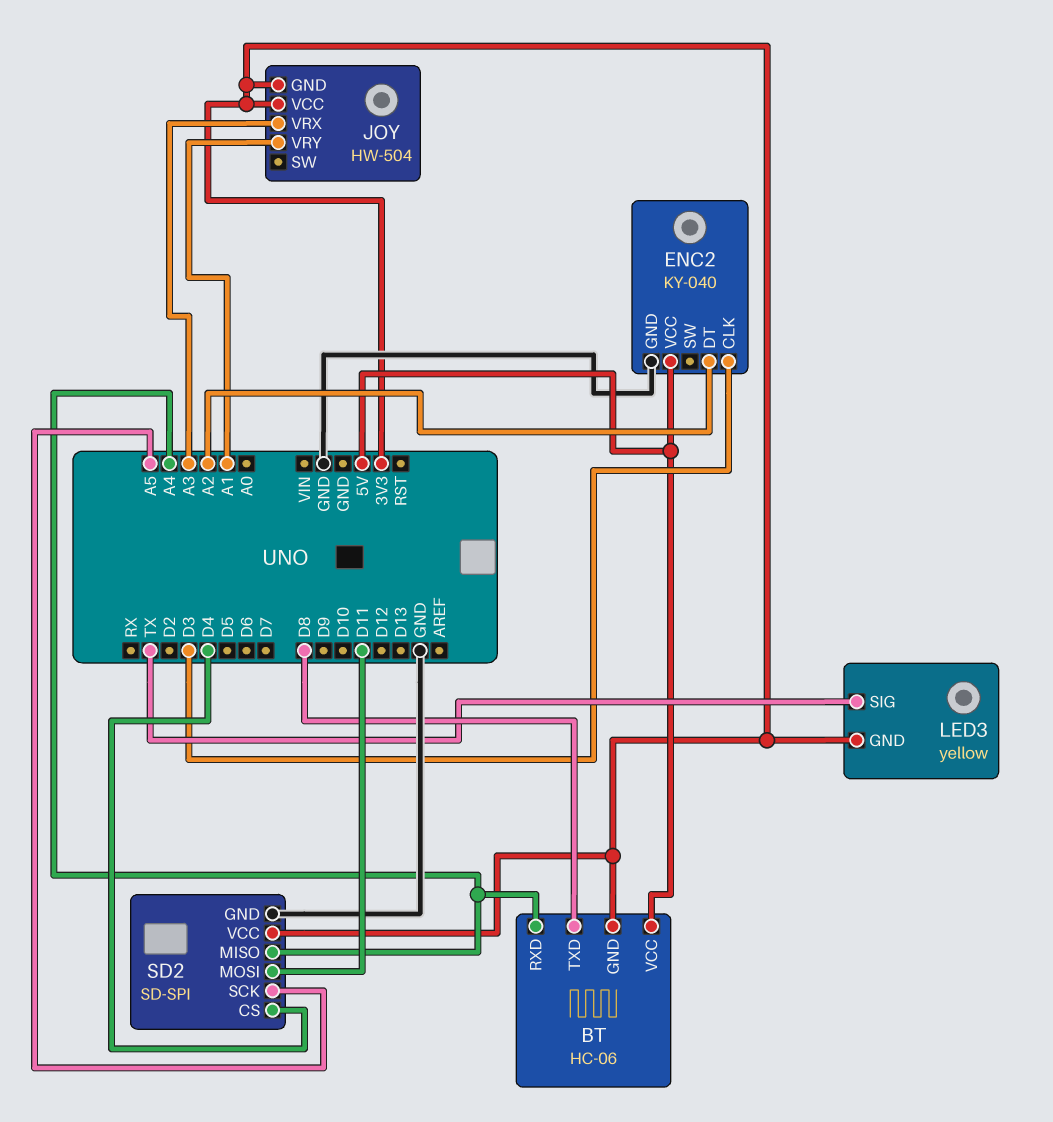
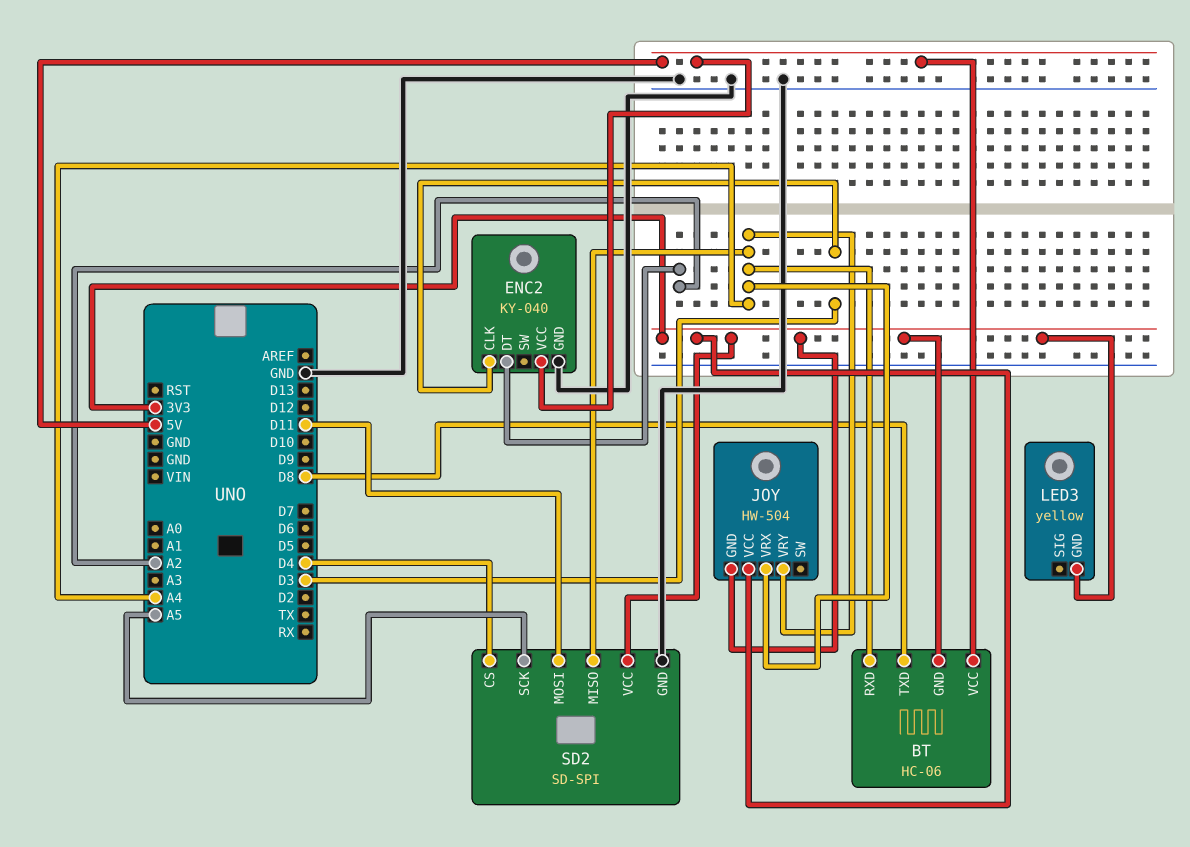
JOY pin VRX: A3 -> A4
JOY pin VRY: A1 -> A4
LED3 pin SIG: TX -> none

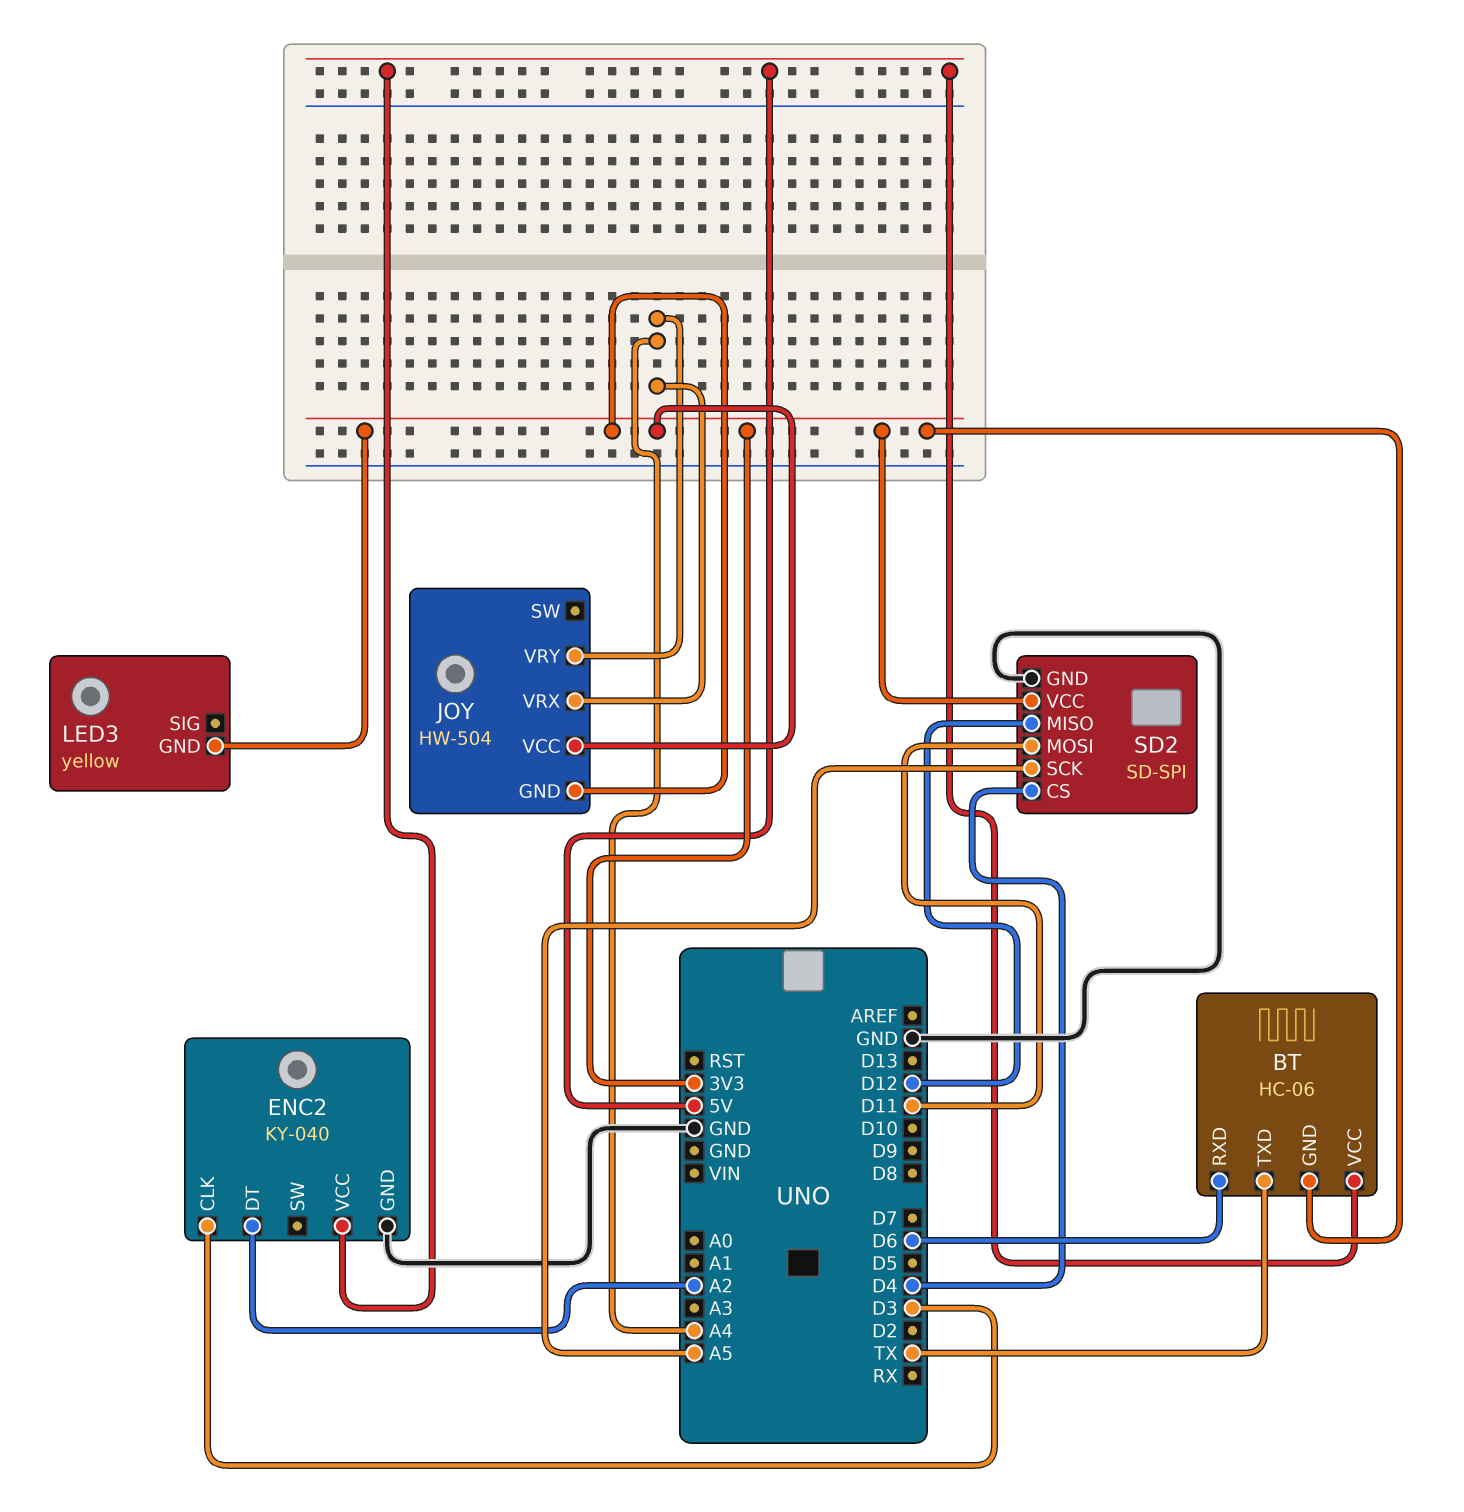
BT pin RXD: A4 -> D6
BT pin TXD: D8 -> TX
SD2 pin MISO: A4 -> D12

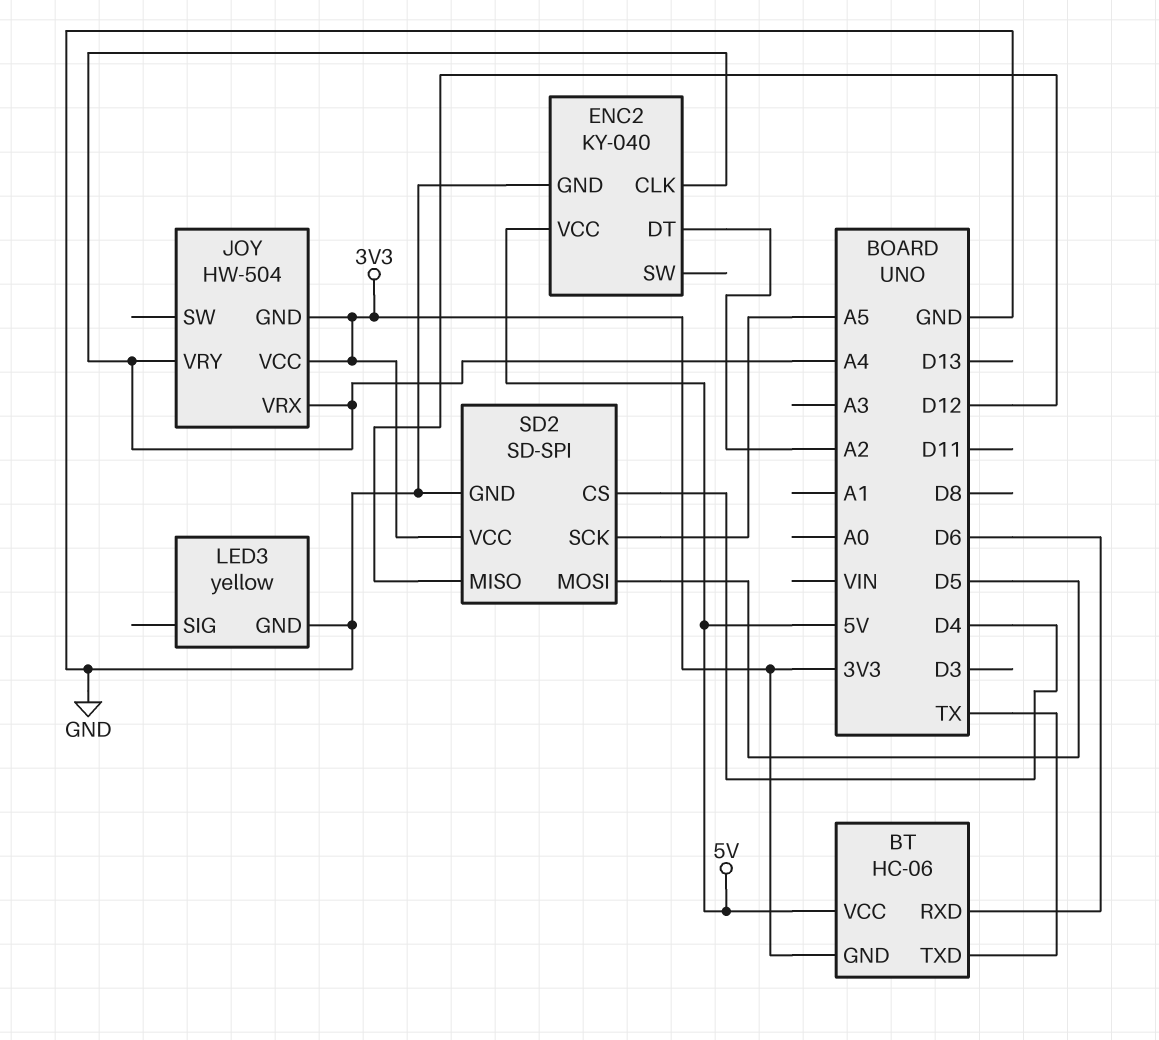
ENC2 pin CLK: D3 -> A4
LED3 pin GND: 3V3 -> GND
SD2 pin MOSI: D11 -> D5

